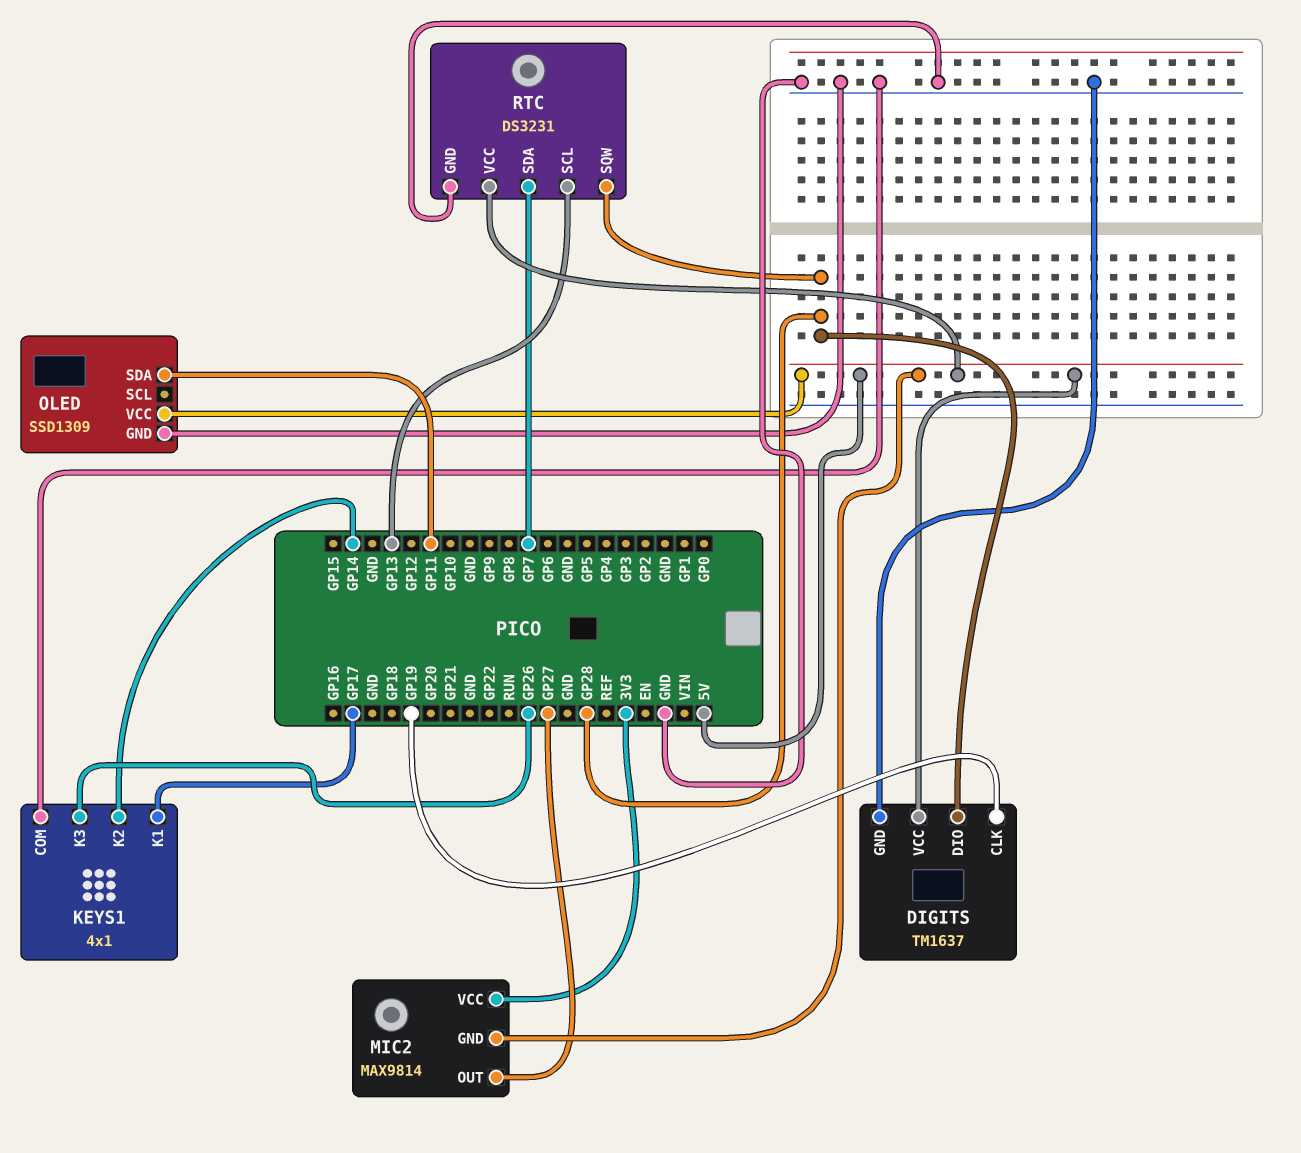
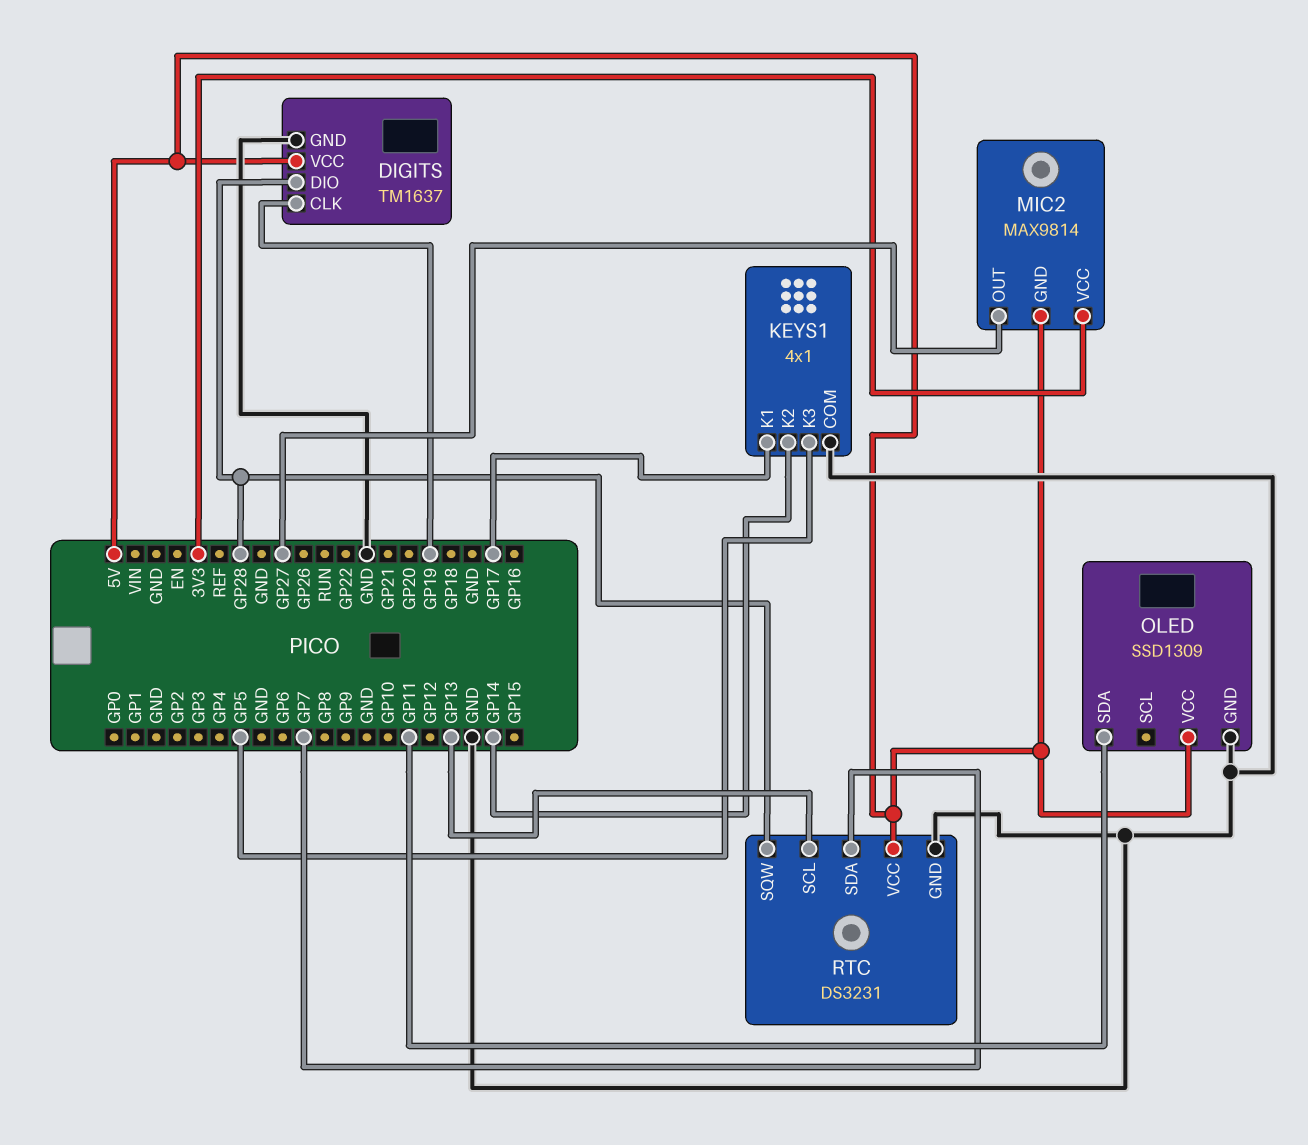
KEYS1 pin K3: GP26 -> GP5

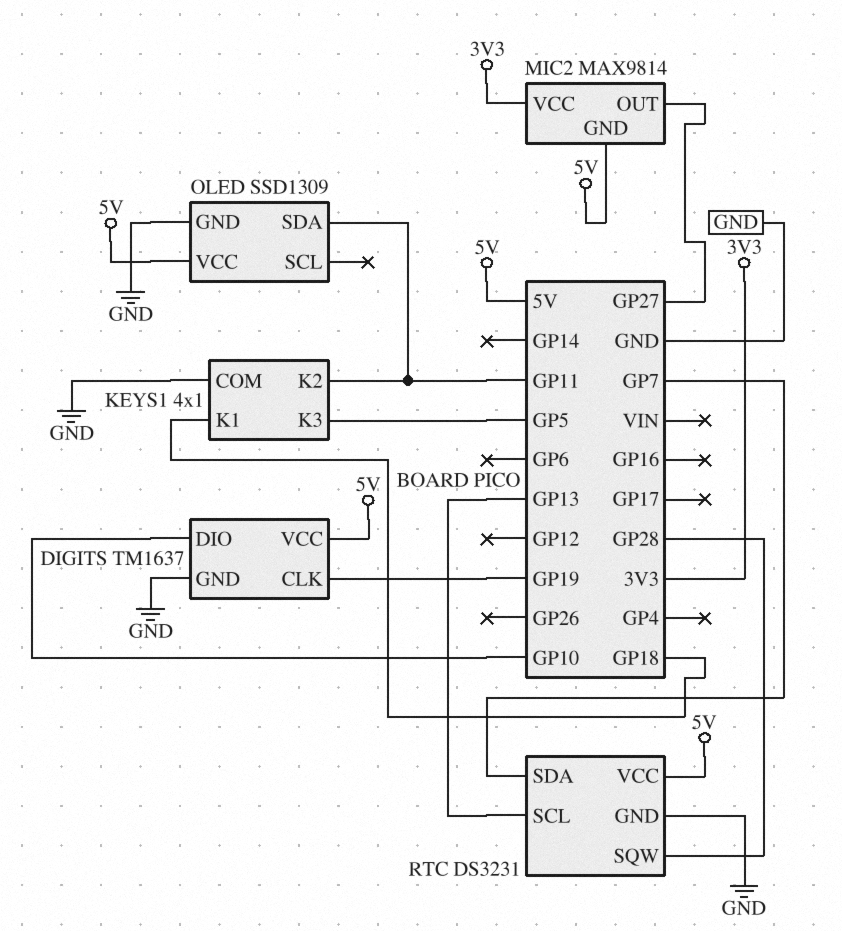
DIGITS pin DIO: GP28 -> GP10
KEYS1 pin K1: GP17 -> GP18
KEYS1 pin K2: GP14 -> GP11

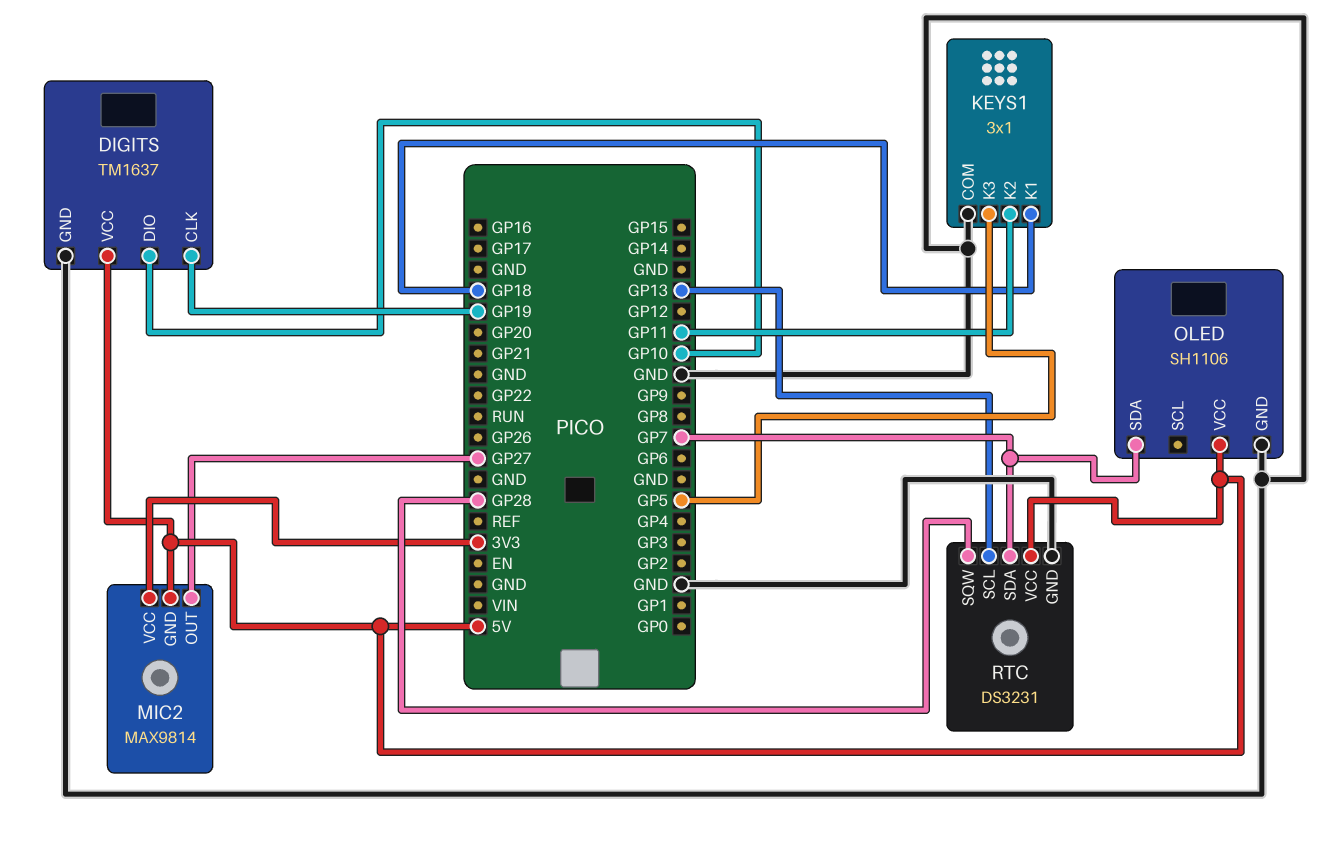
KEYS1: 4x1 -> 3x1
OLED: SSD1309 -> SH1106
OLED pin SDA: GP11 -> GP7

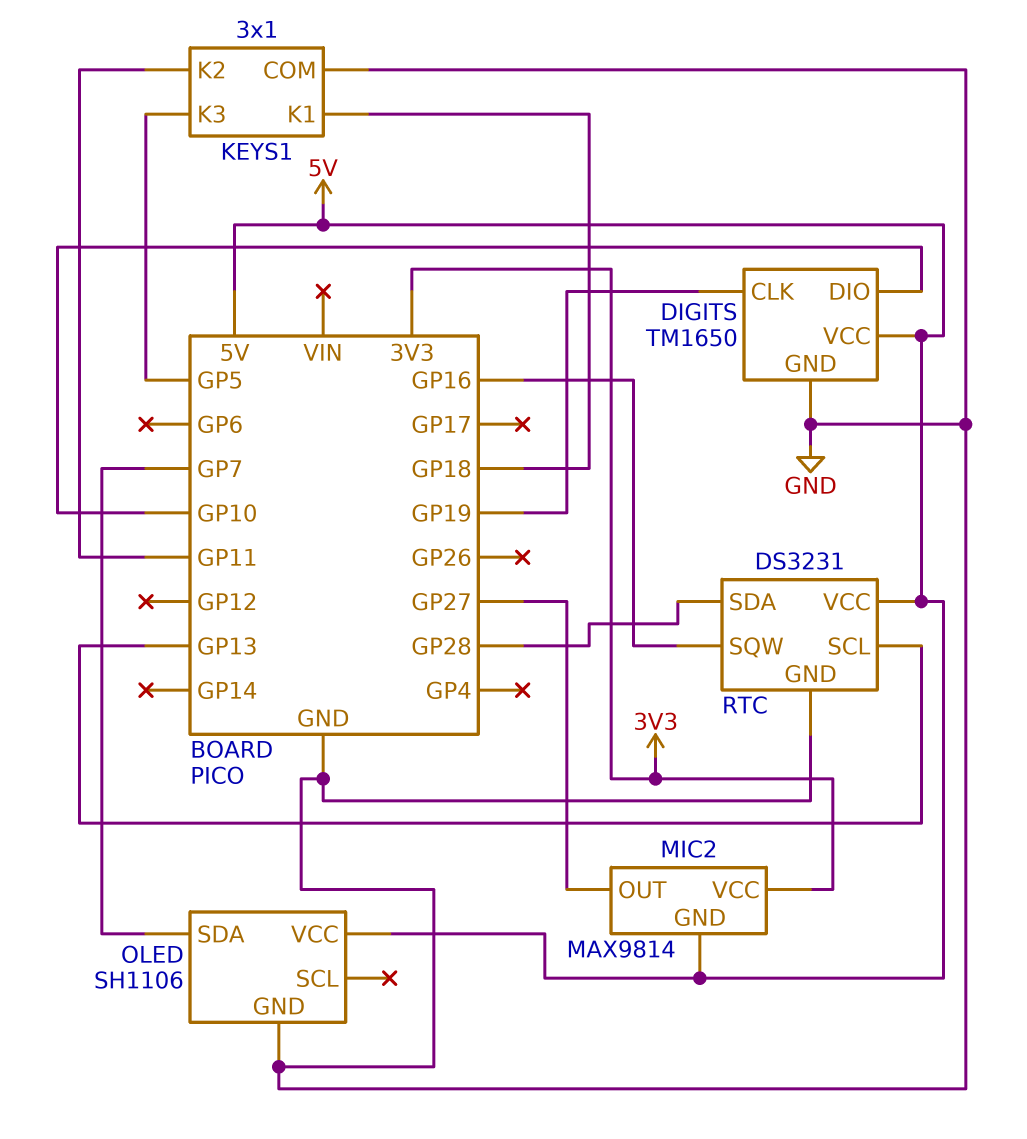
DIGITS: TM1637 -> TM1650
RTC pin SDA: GP7 -> GP28
RTC pin SQW: GP28 -> GP16

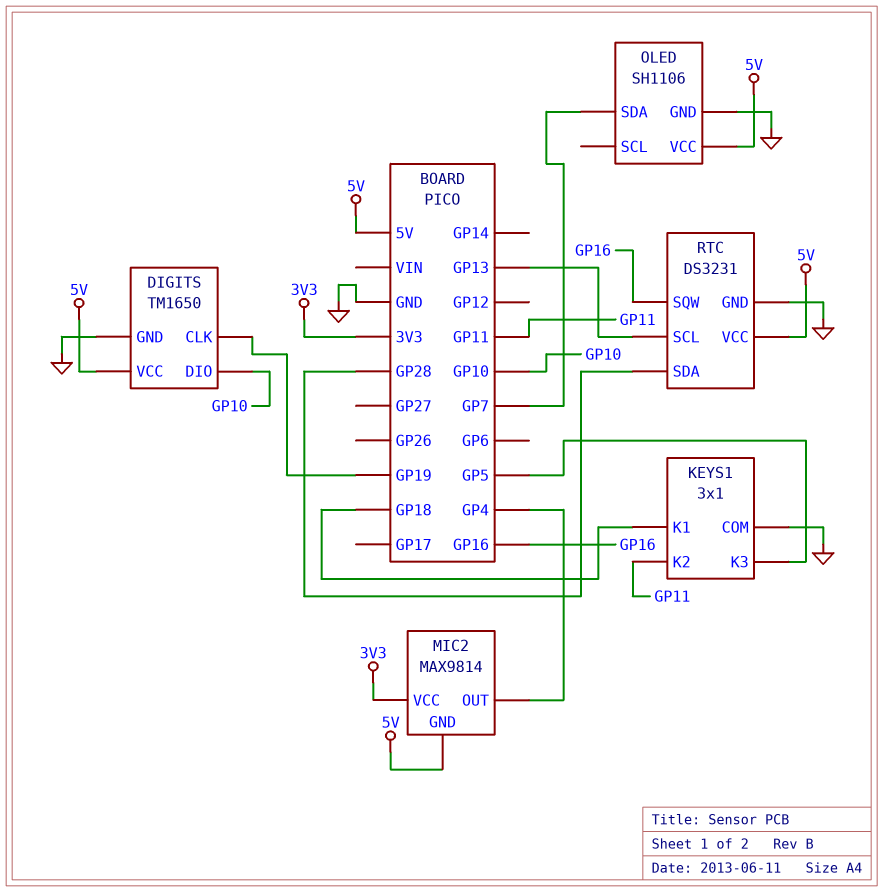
MIC2 pin OUT: GP27 -> GP4

